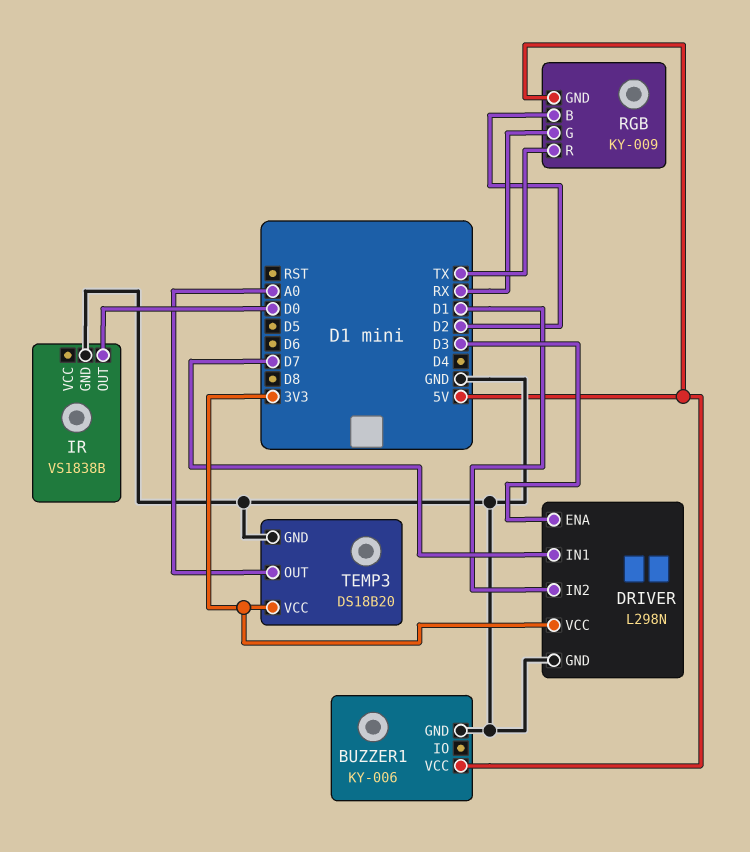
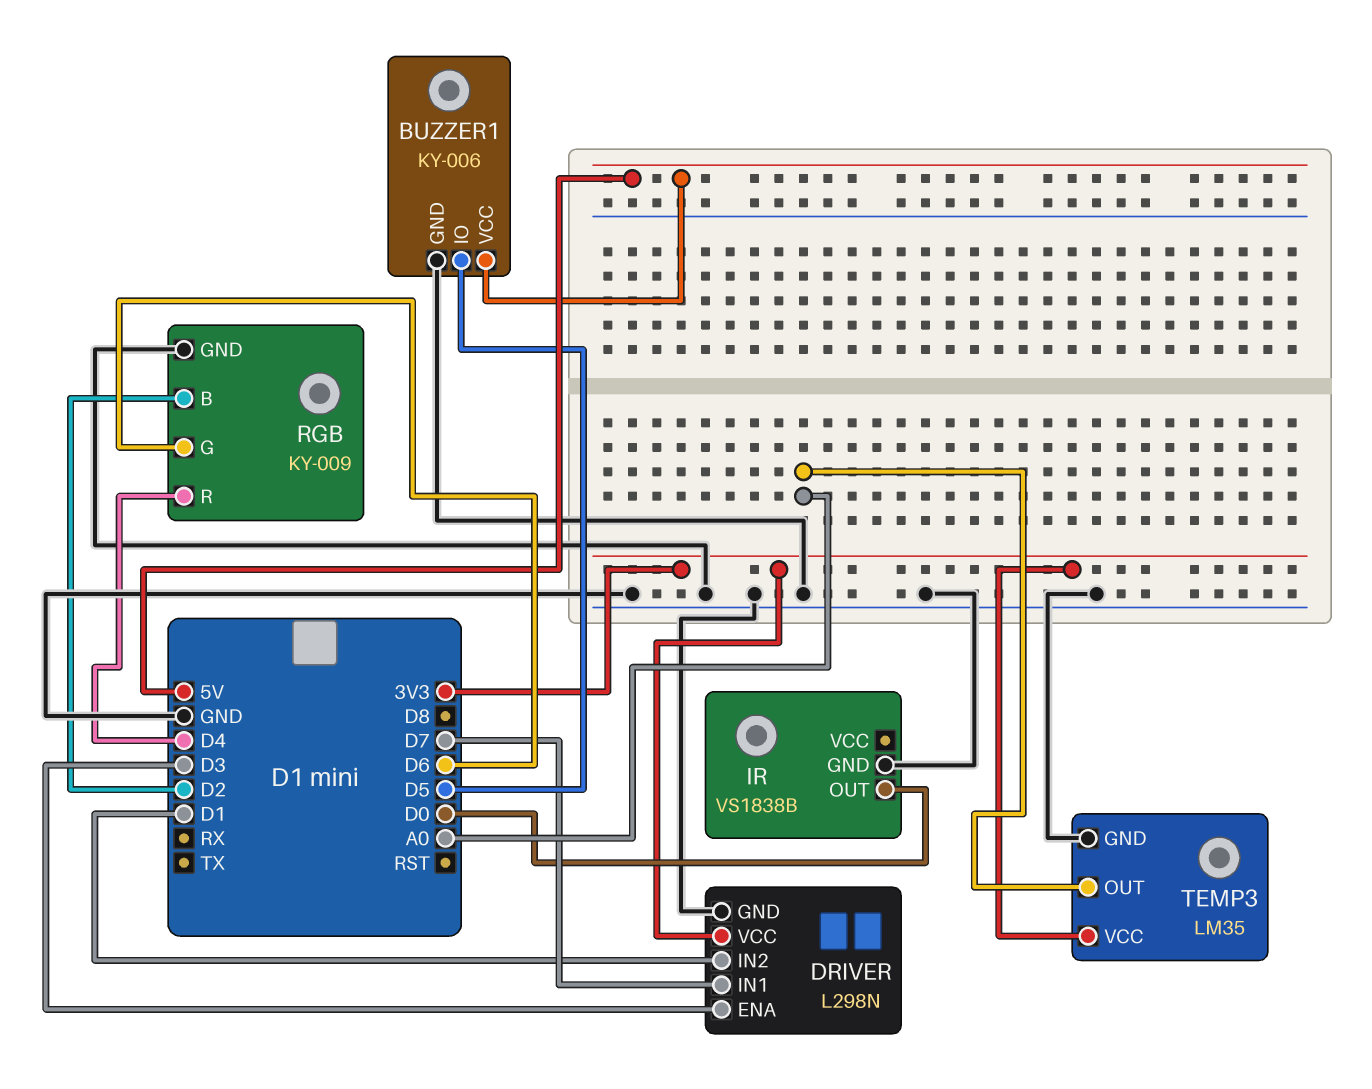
BUZZER1 pin IO: none -> D5
RGB pin G: RX -> D6
RGB pin GND: 5V -> GND
RGB pin R: TX -> D4
TEMP3: DS18B20 -> LM35

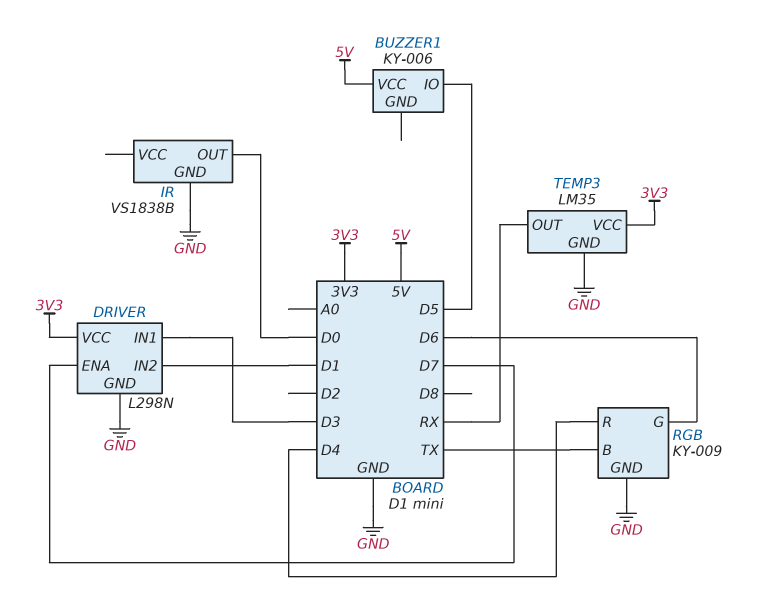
BUZZER1 pin GND: GND -> none
DRIVER pin ENA: D3 -> D7
DRIVER pin IN1: D7 -> D3
RGB pin B: D2 -> TX
TEMP3 pin OUT: A0 -> RX

